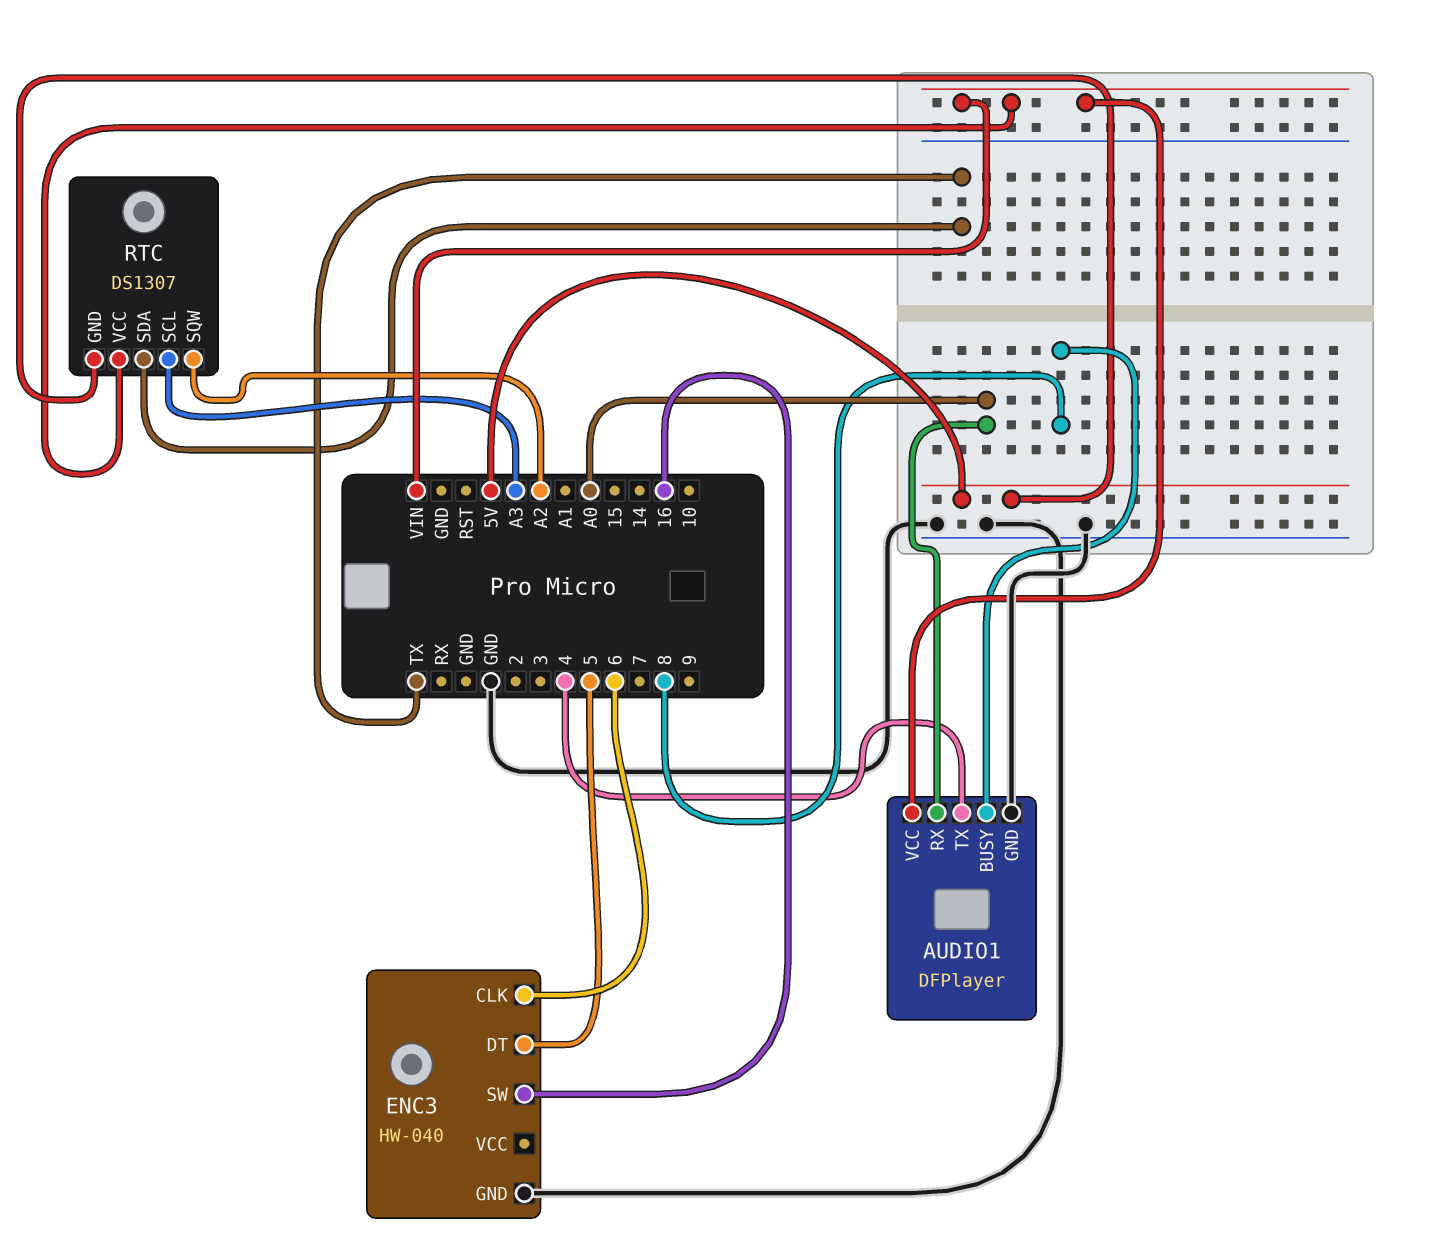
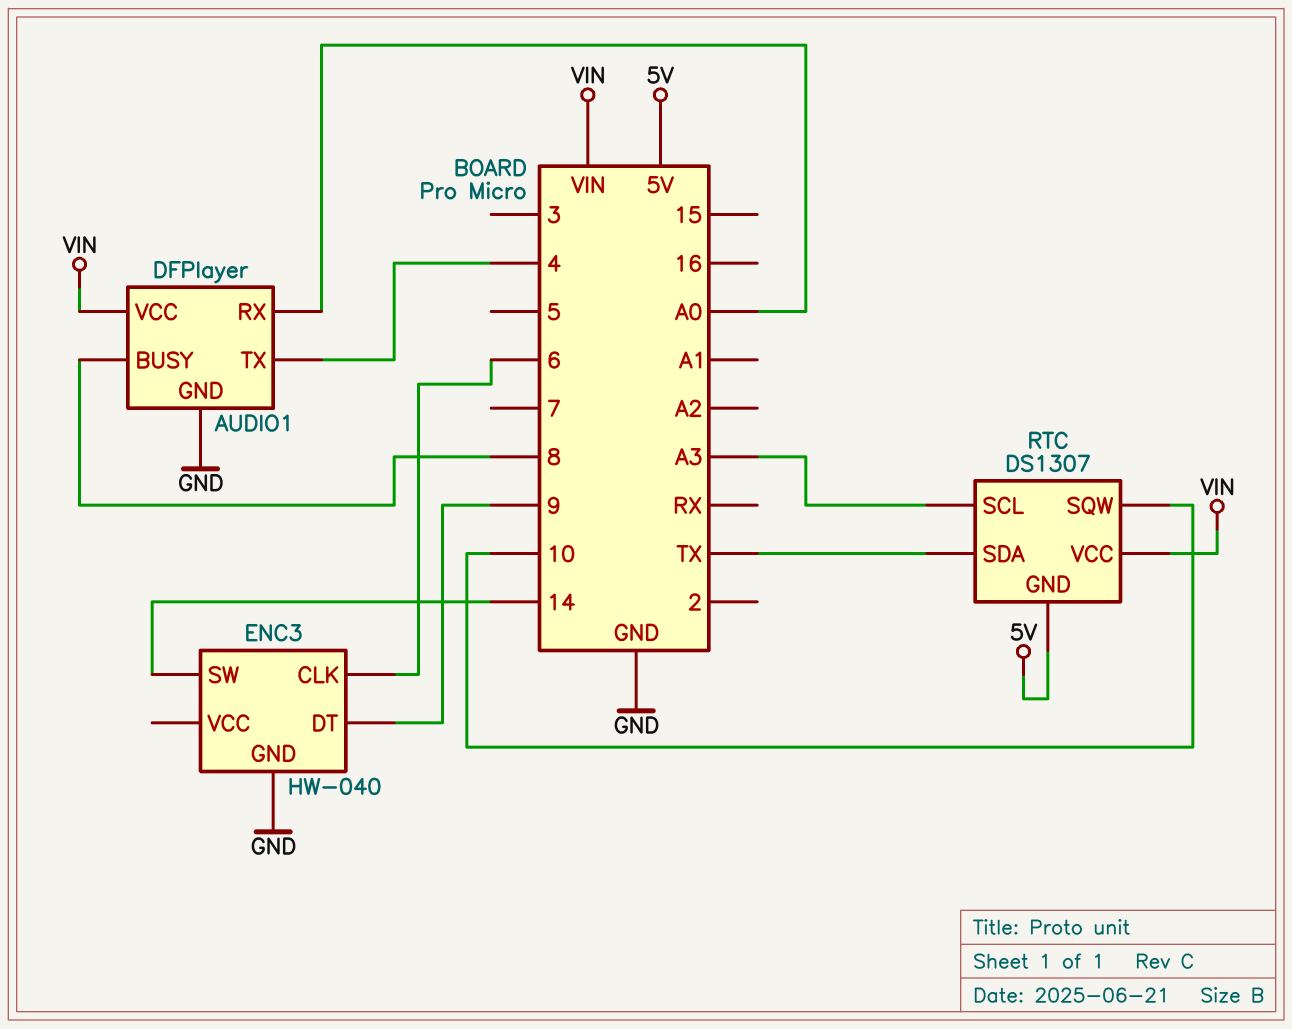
ENC3 pin DT: 5 -> 9
ENC3 pin SW: 16 -> 14
RTC pin SQW: A2 -> 10

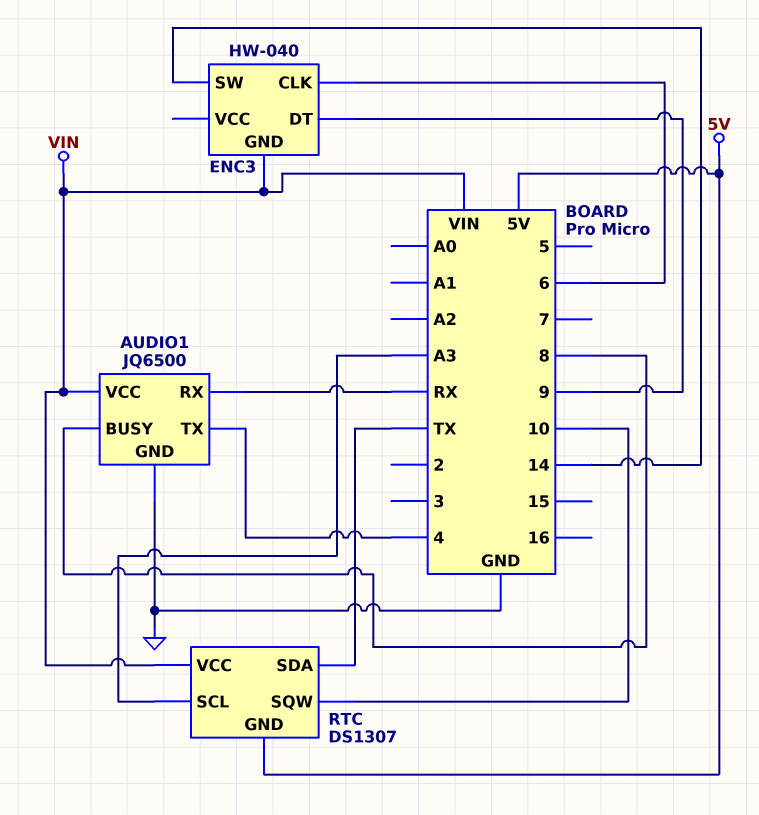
AUDIO1: DFPlayer -> JQ6500
AUDIO1 pin RX: A0 -> RX
ENC3 pin GND: GND -> VIN

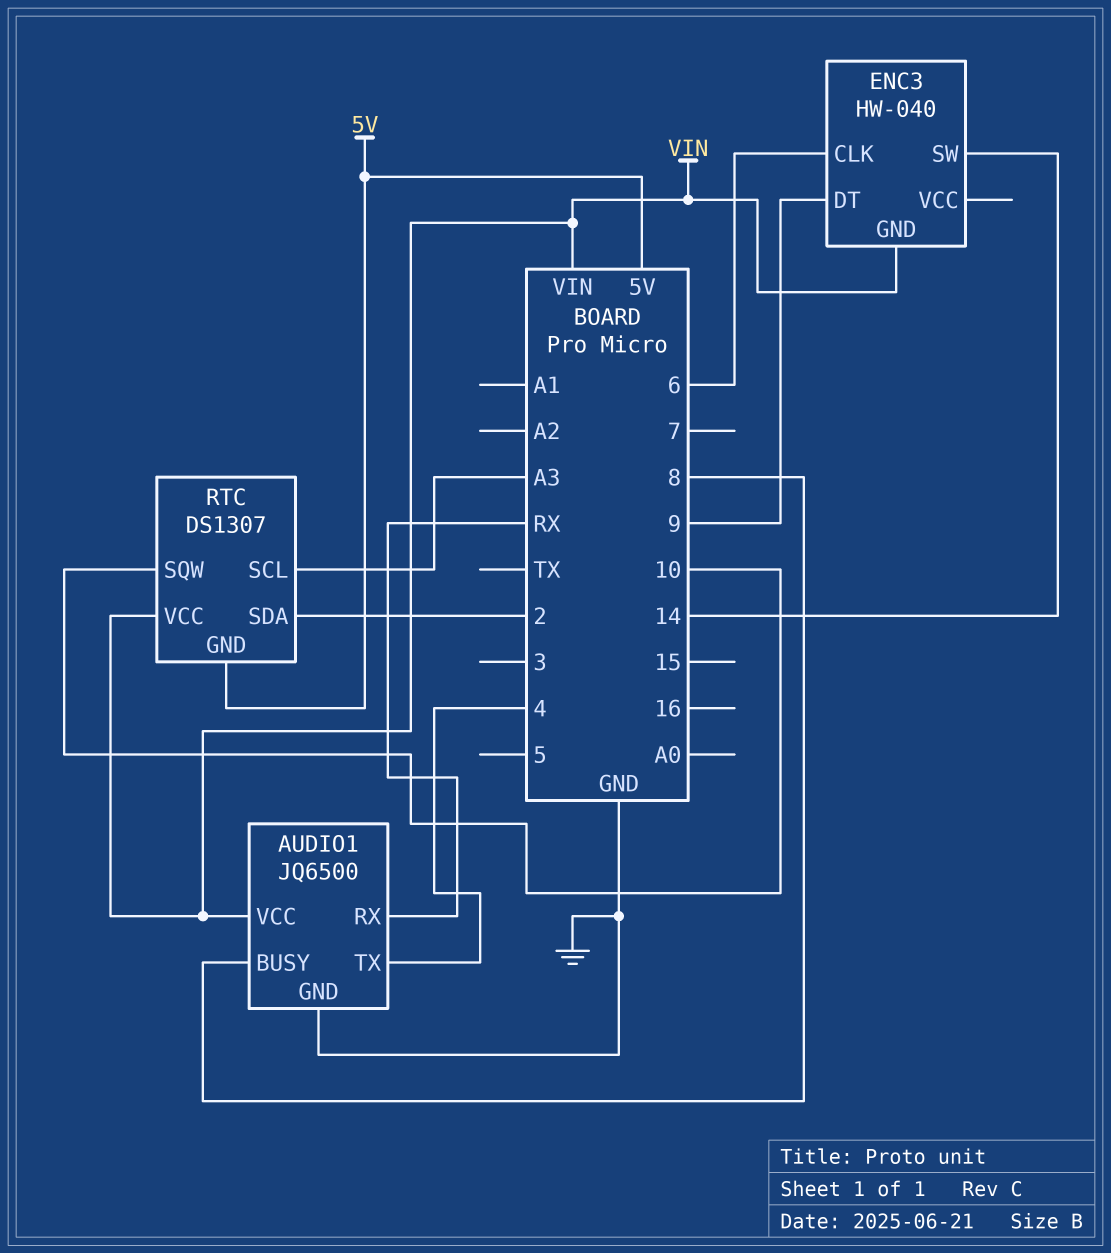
RTC pin SDA: TX -> 2

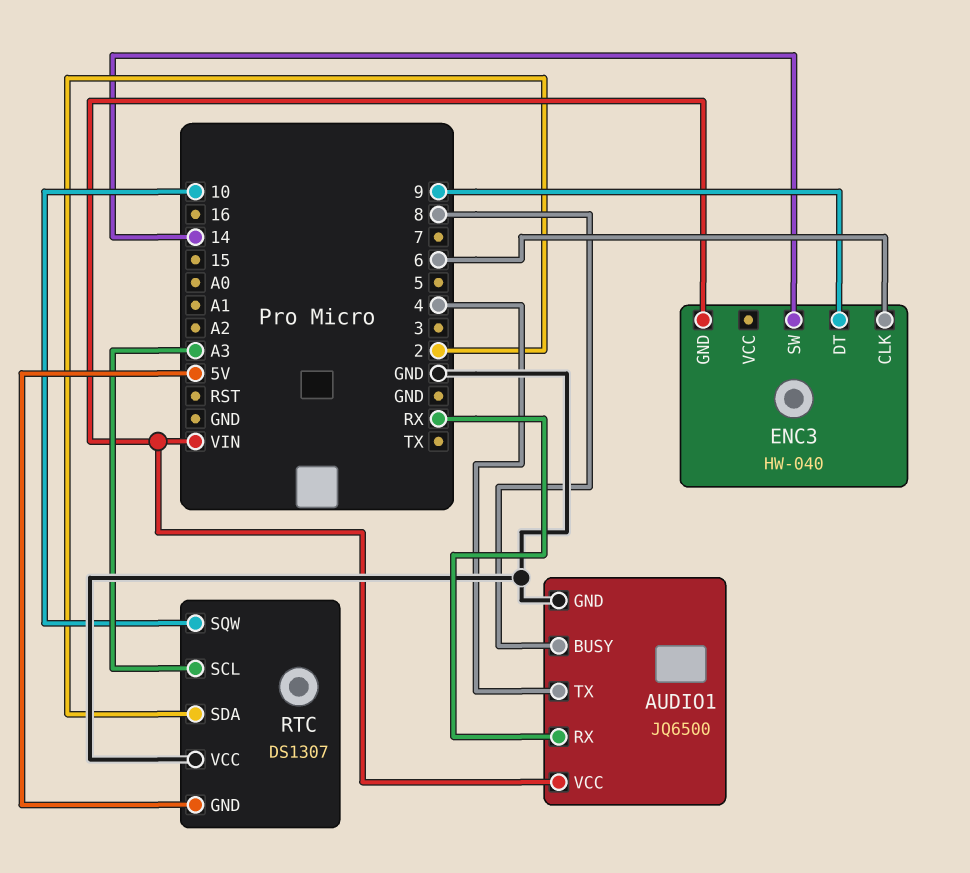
RTC pin VCC: VIN -> GND

